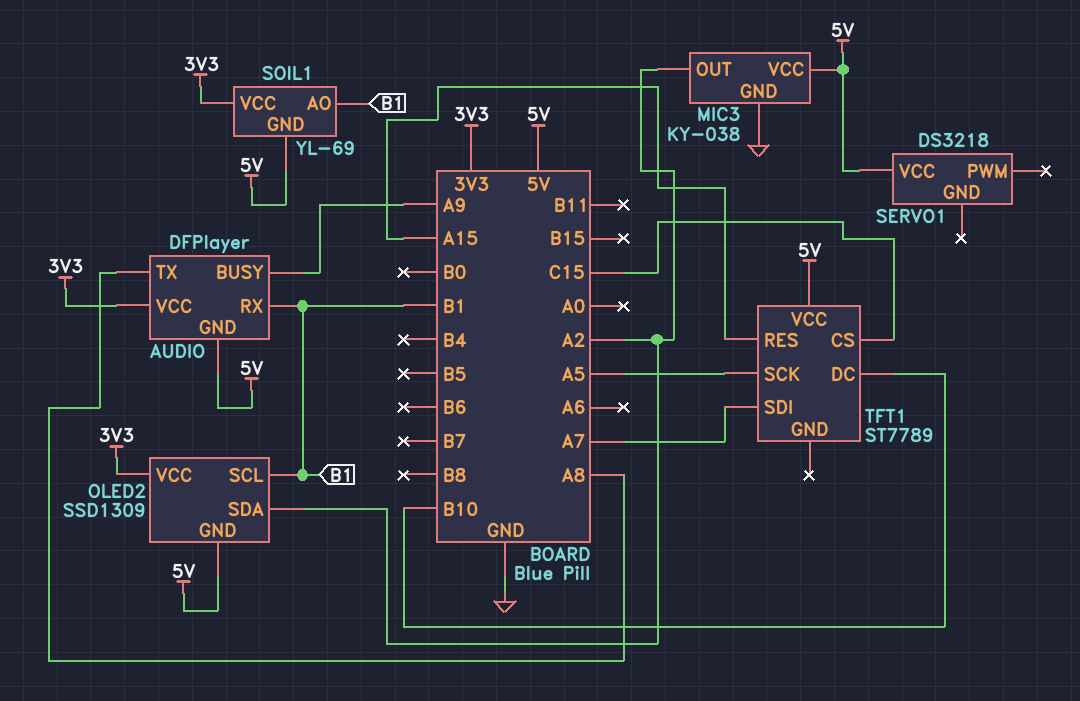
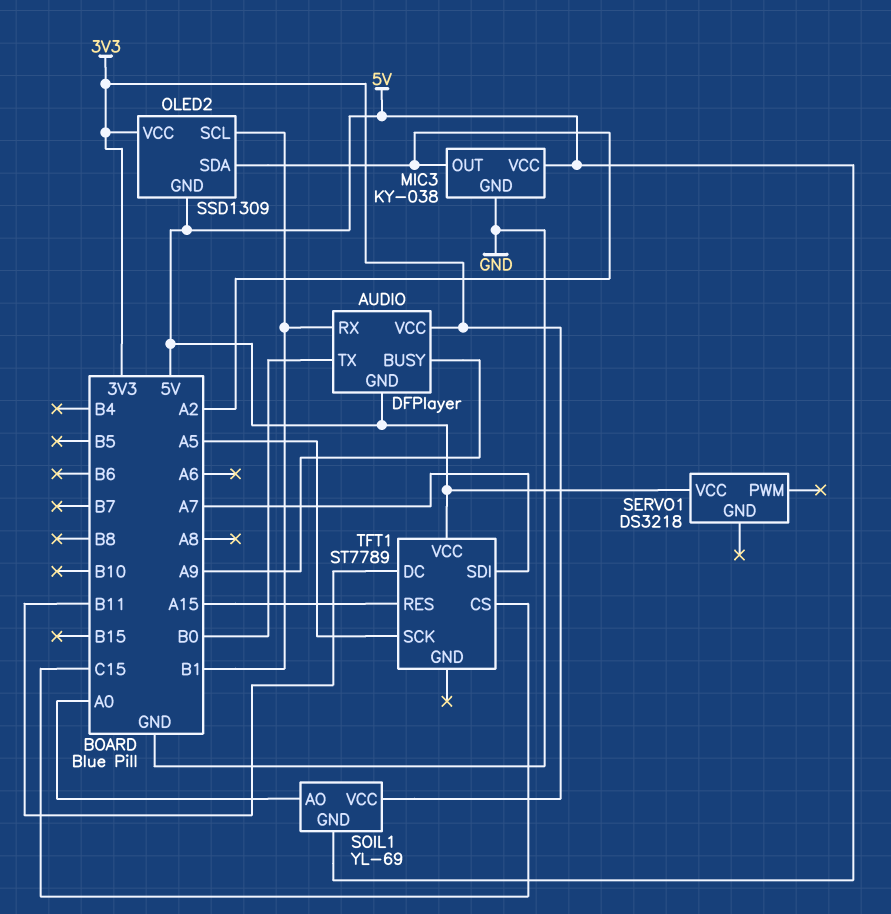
AUDIO pin TX: A8 -> B0
SOIL1 pin AO: B1 -> A0
TFT1 pin DC: B10 -> B11

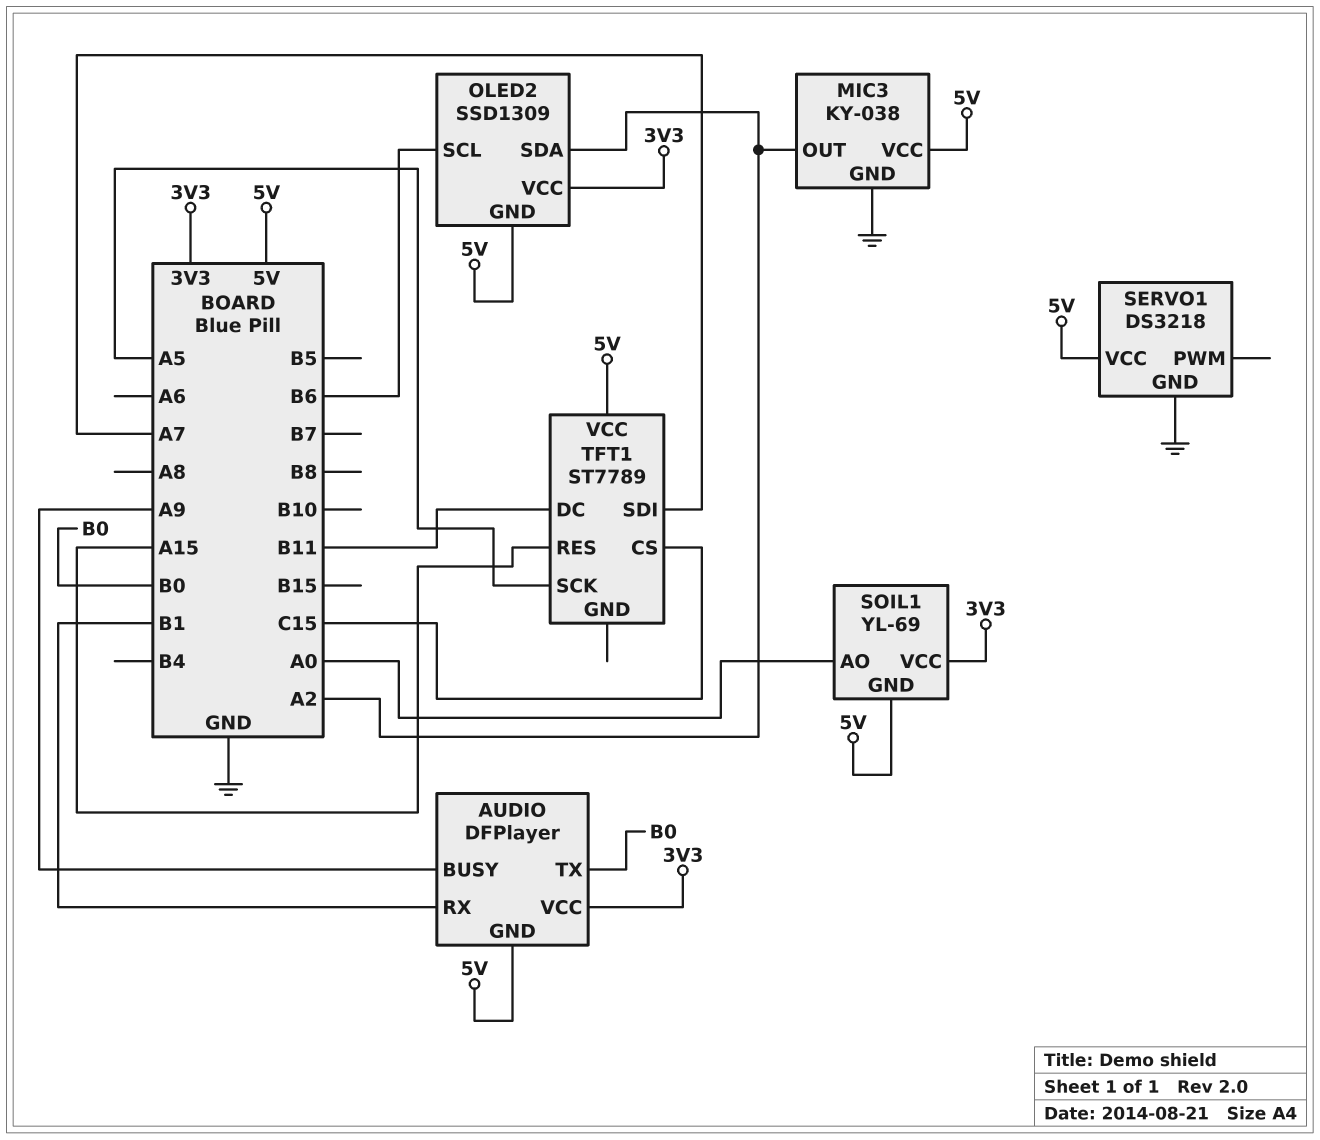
OLED2 pin SCL: B1 -> B6
SERVO1 pin GND: none -> GND

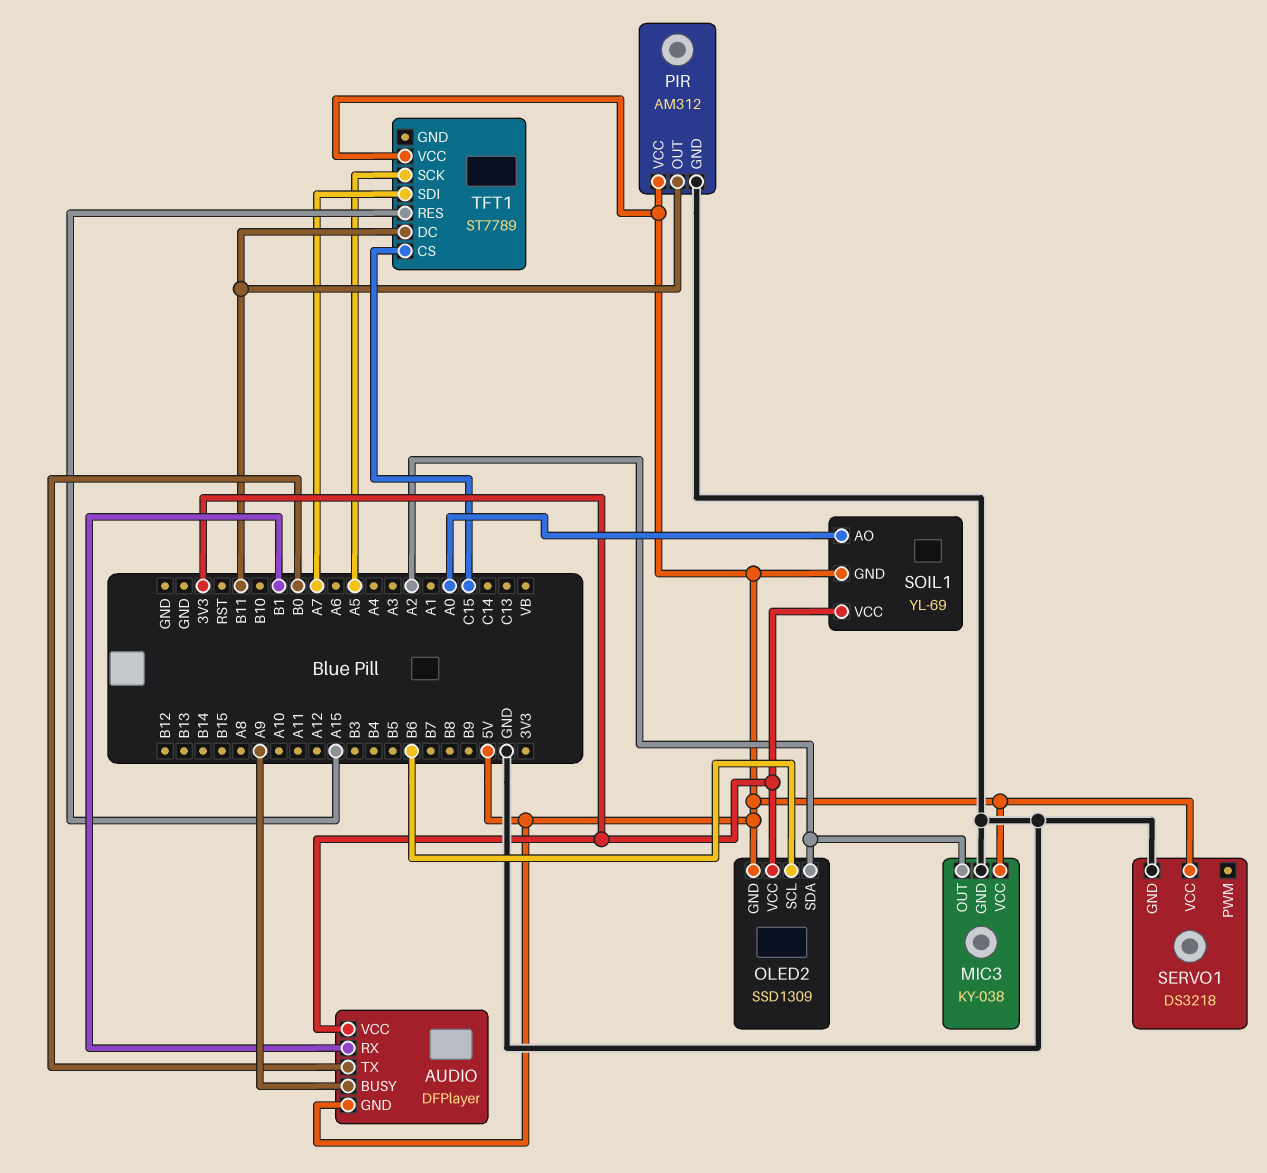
PIR: none -> AM312
PIR pin GND: none -> GND
PIR pin OUT: none -> B11
PIR pin VCC: none -> 5V

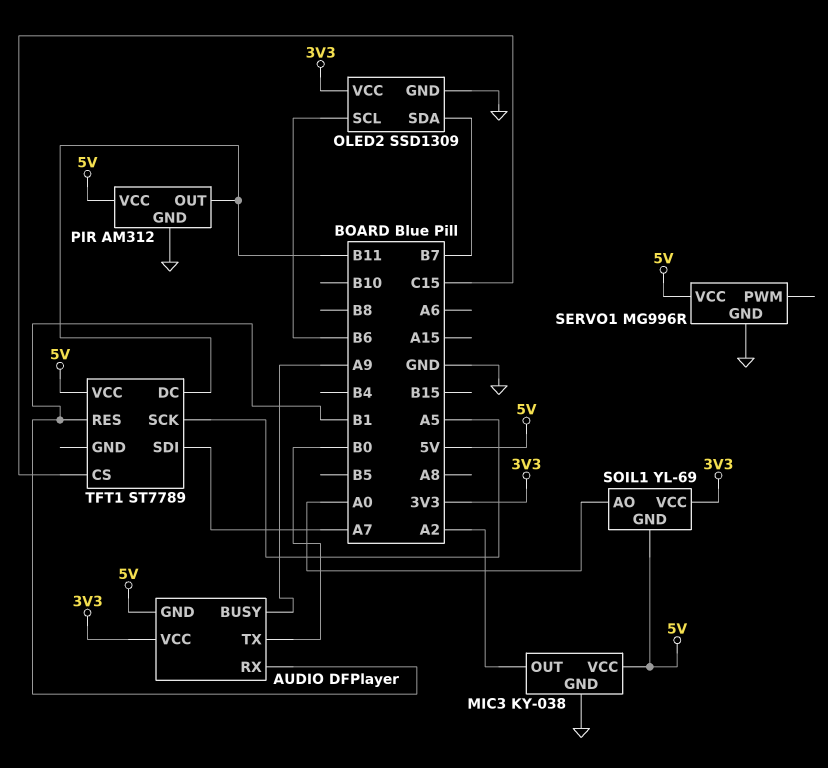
OLED2 pin GND: 5V -> GND
OLED2 pin SDA: A2 -> B7
SERVO1: DS3218 -> MG996R
TFT1 pin RES: A15 -> B1

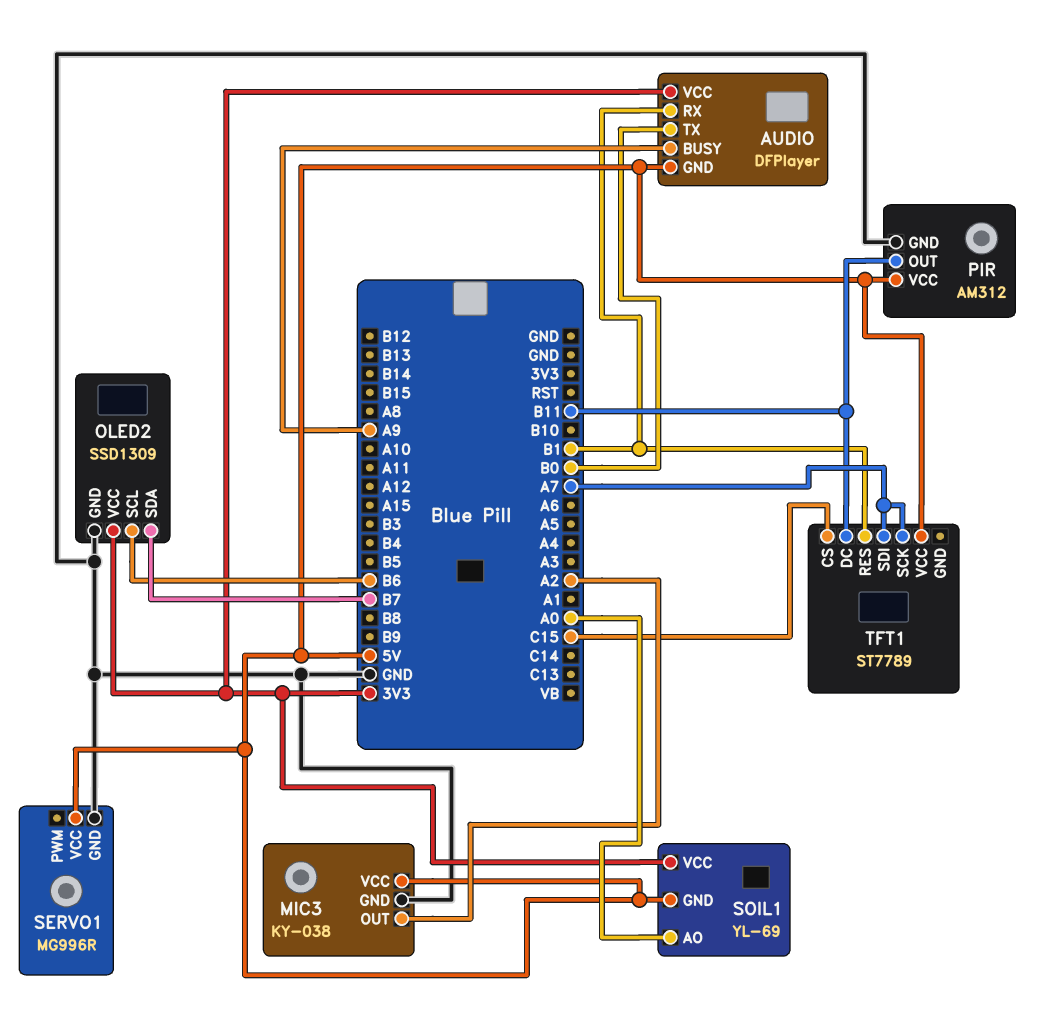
TFT1 pin SCK: A5 -> A7

